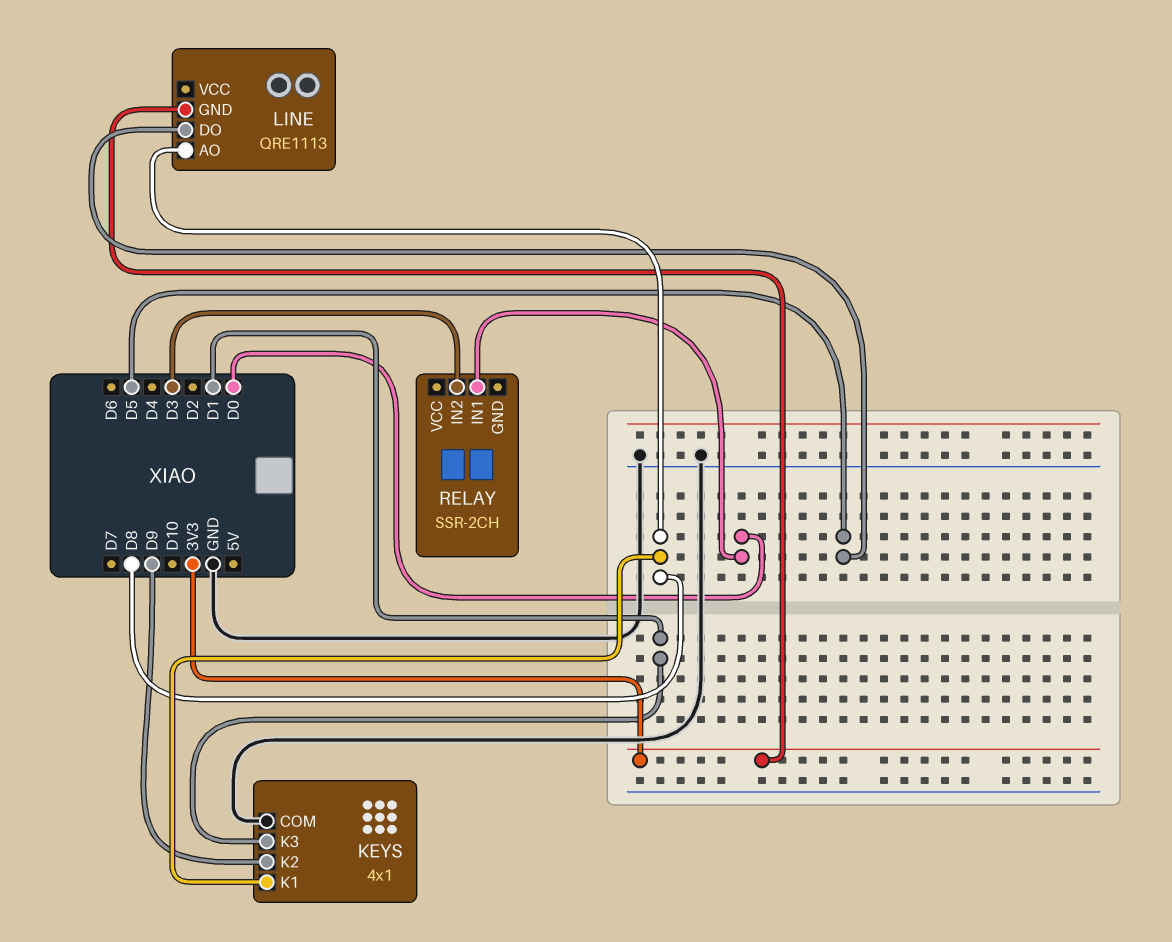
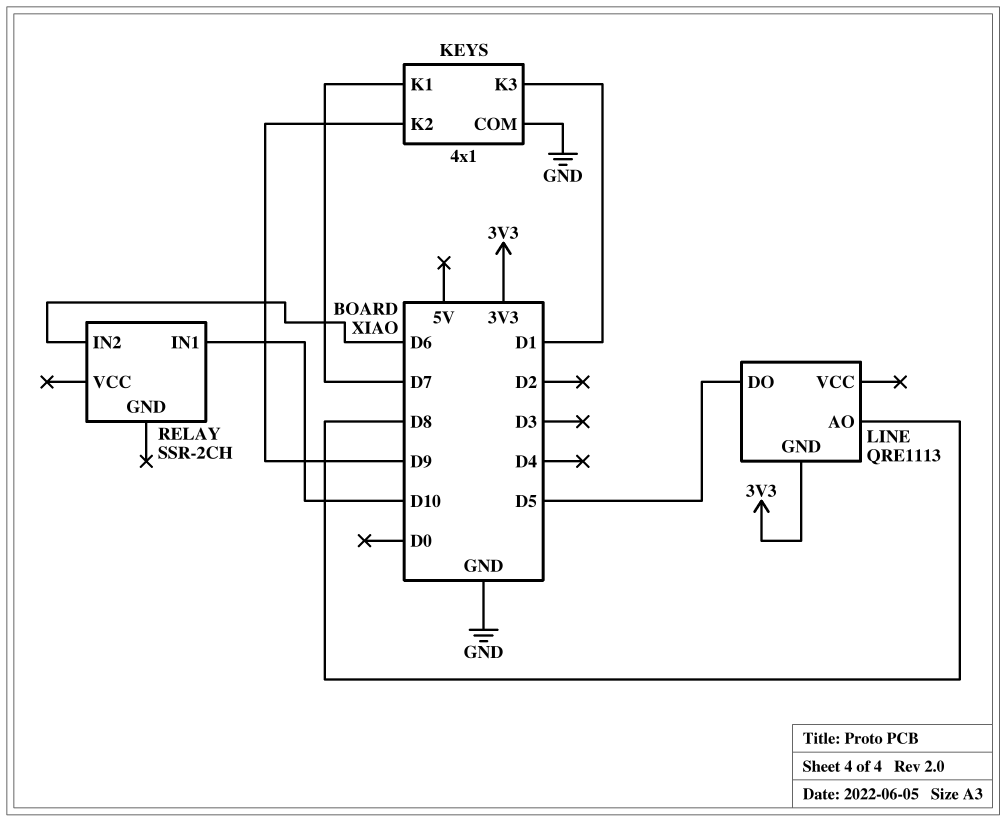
KEYS pin K1: D8 -> D7
RELAY pin IN1: D0 -> D10
RELAY pin IN2: D3 -> D6

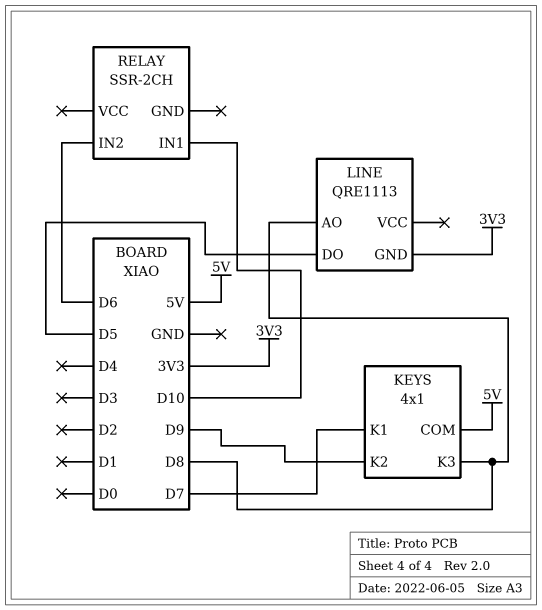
KEYS pin COM: GND -> 5V
KEYS pin K3: D1 -> D8

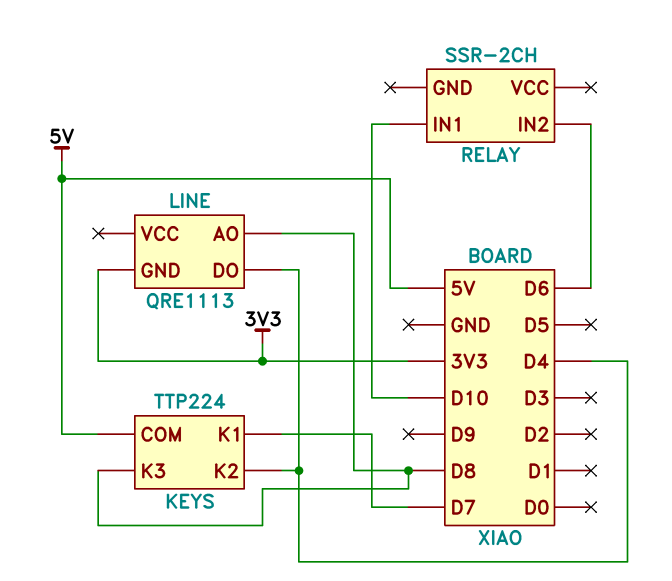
KEYS: 4x1 -> TTP224
KEYS pin K2: D9 -> D4
LINE pin DO: D5 -> D4

